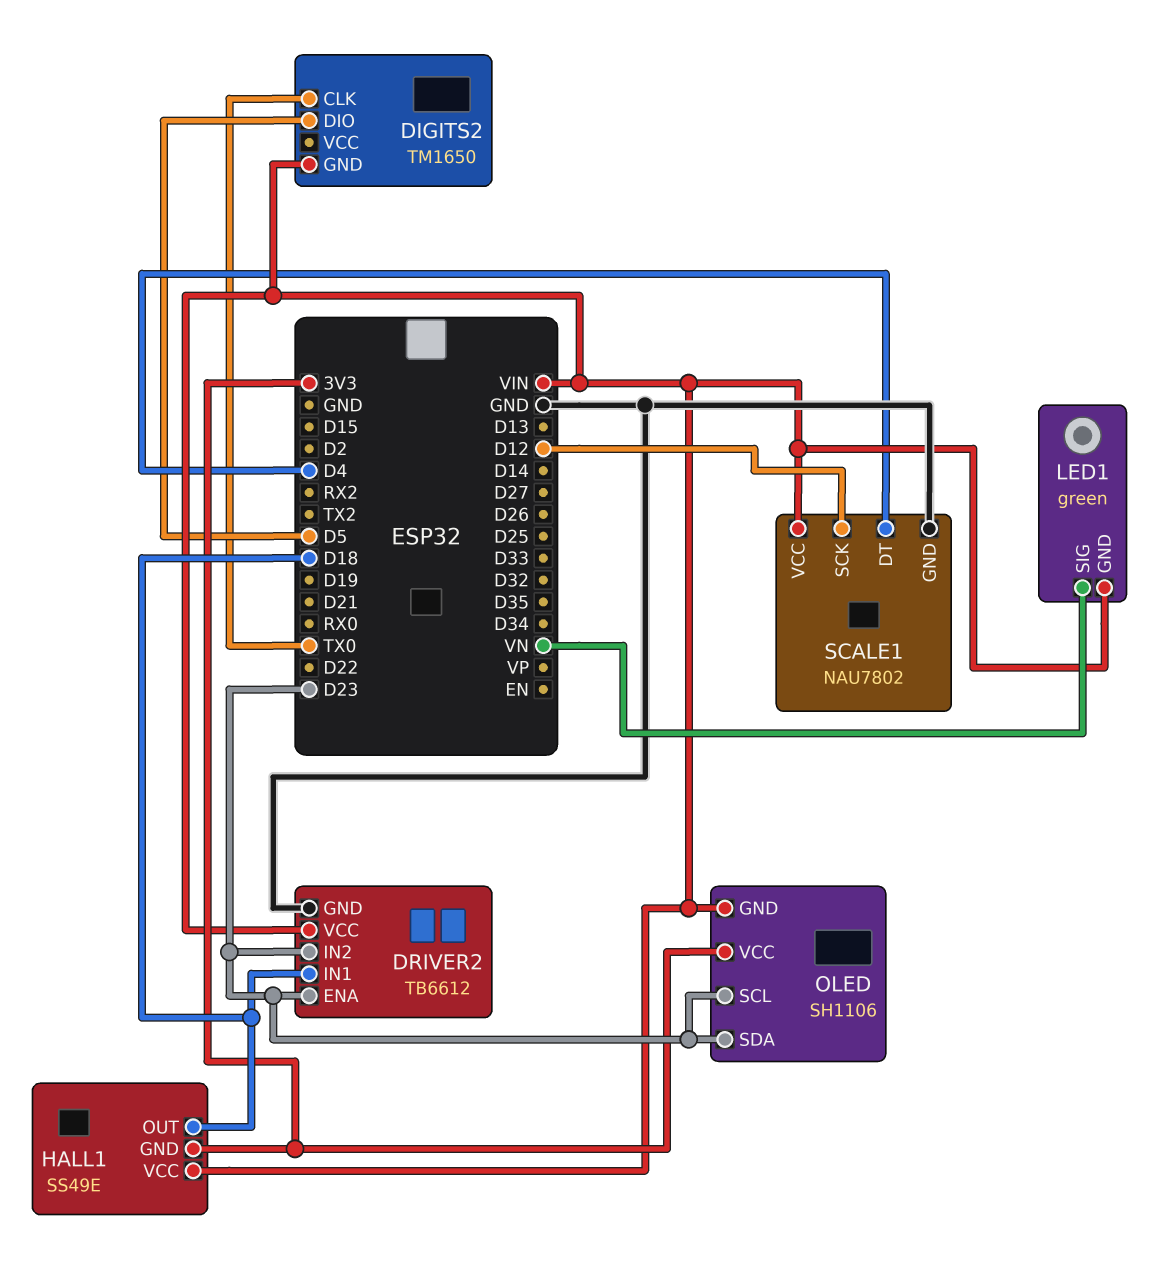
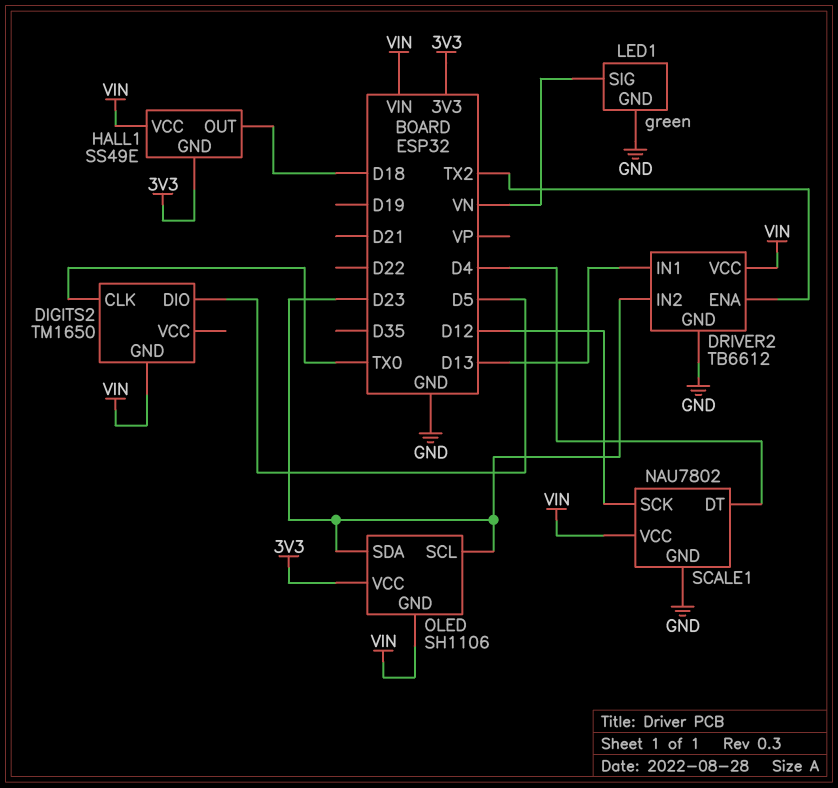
DRIVER2 pin ENA: D23 -> TX2
DRIVER2 pin IN1: D18 -> D13
LED1 pin GND: VIN -> GND

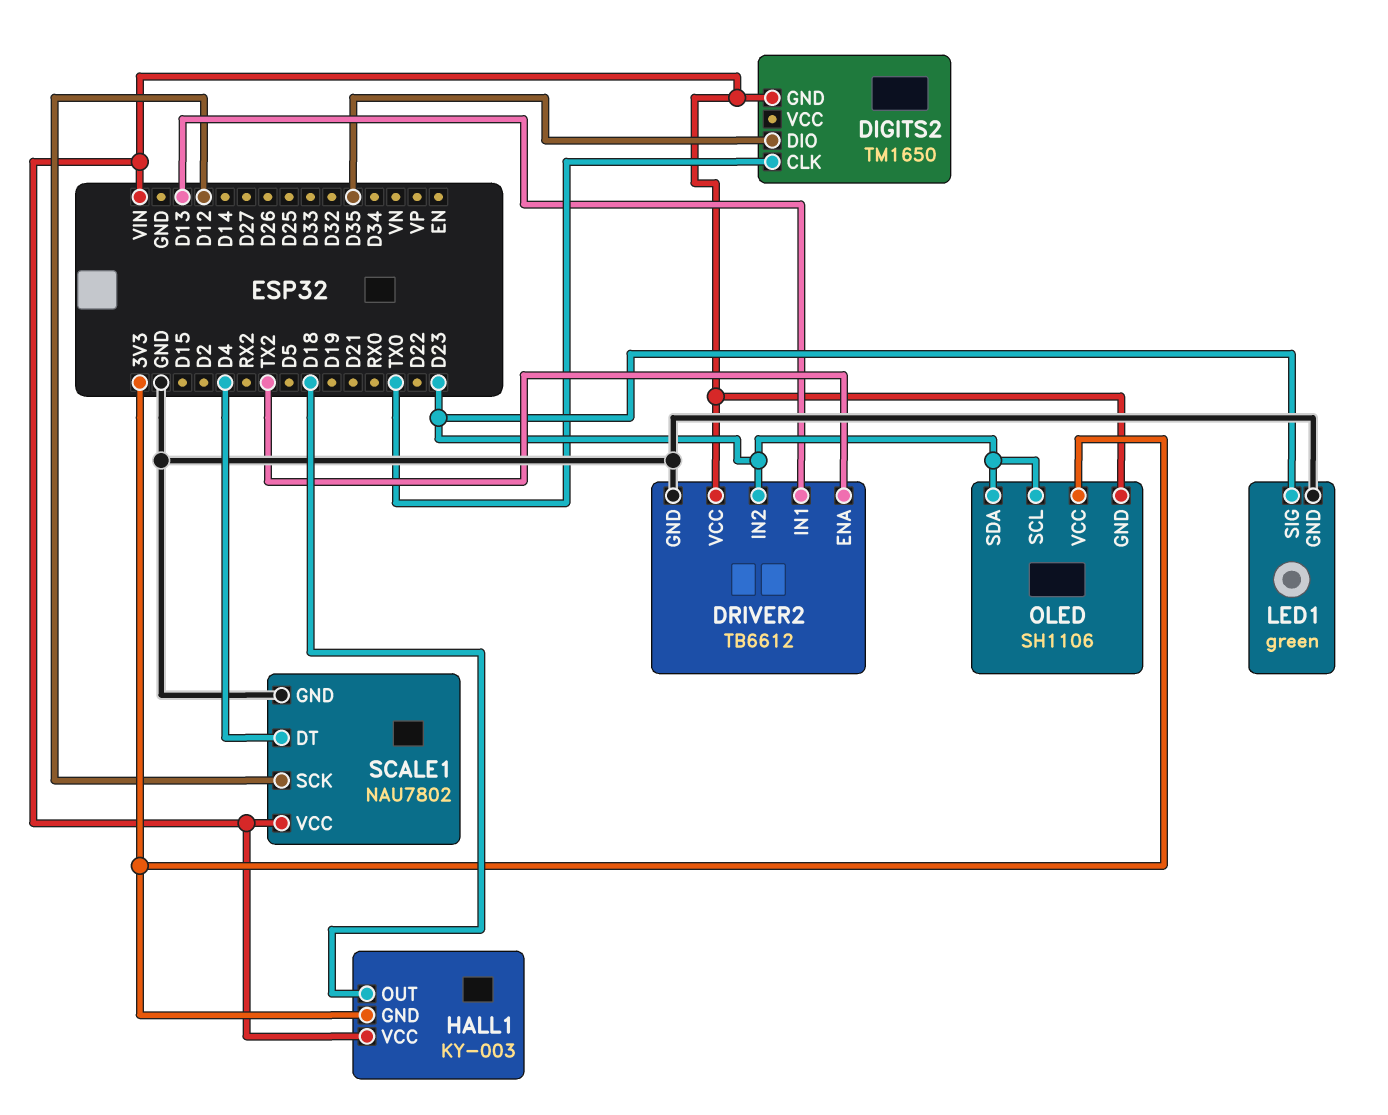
DIGITS2 pin DIO: D5 -> D35
HALL1: SS49E -> KY-003
LED1 pin SIG: VN -> D23

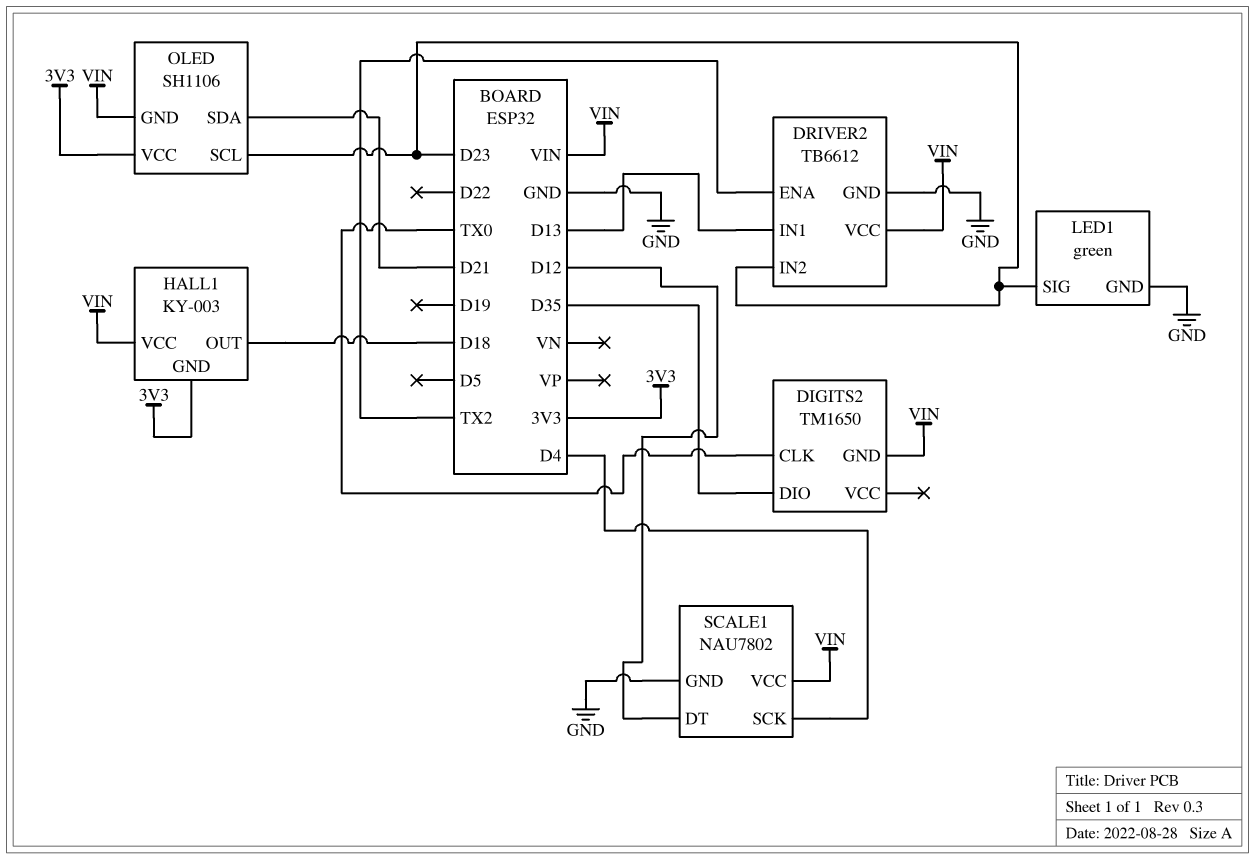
OLED pin SDA: D23 -> D21
SCALE1 pin DT: D4 -> D12
SCALE1 pin SCK: D12 -> D4

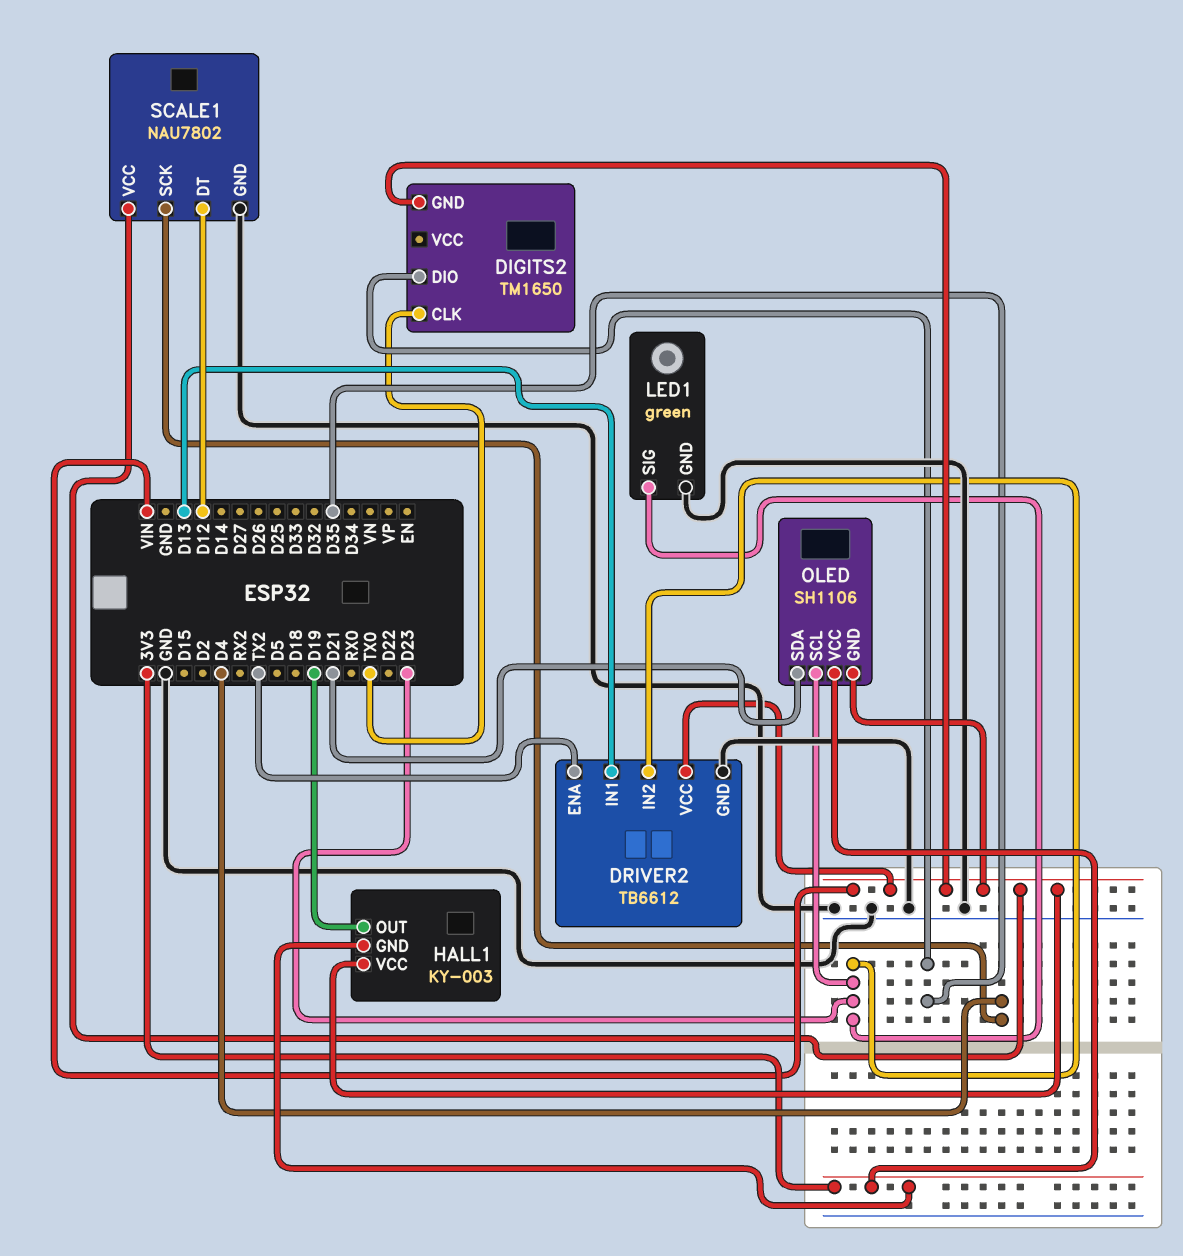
HALL1 pin OUT: D18 -> D19

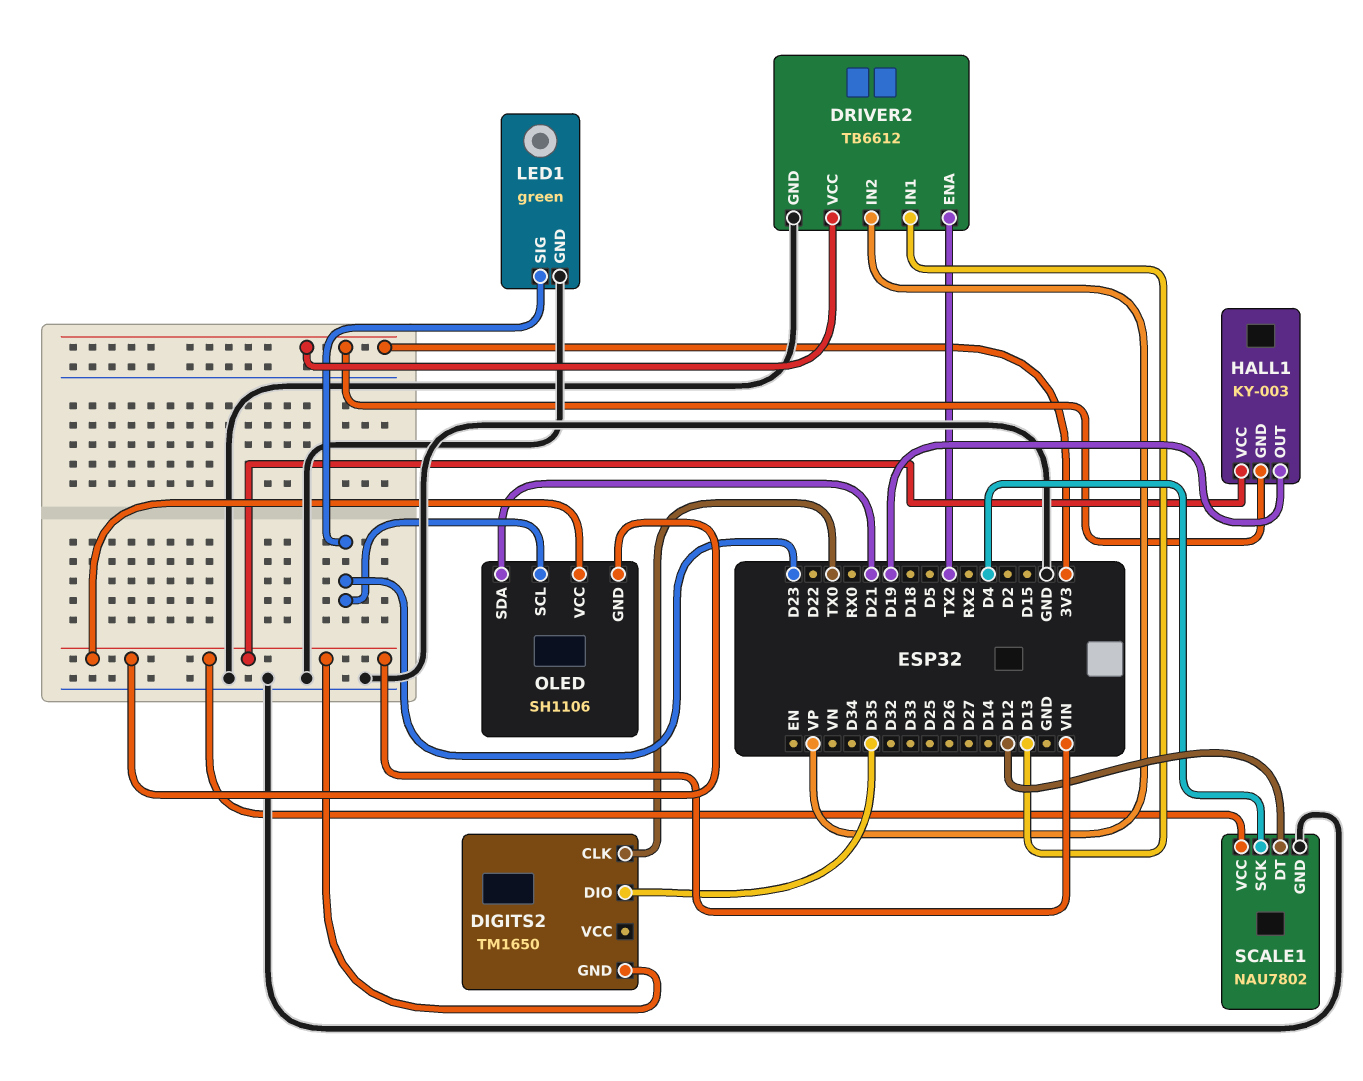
DRIVER2 pin IN2: D23 -> VP
DRIVER2 pin VCC: VIN -> 3V3
OLED pin VCC: 3V3 -> VIN

